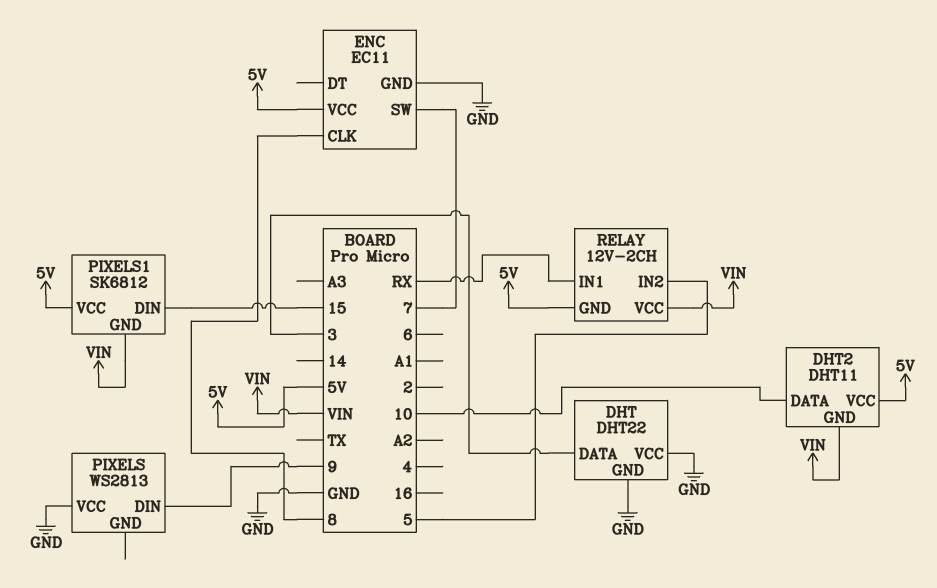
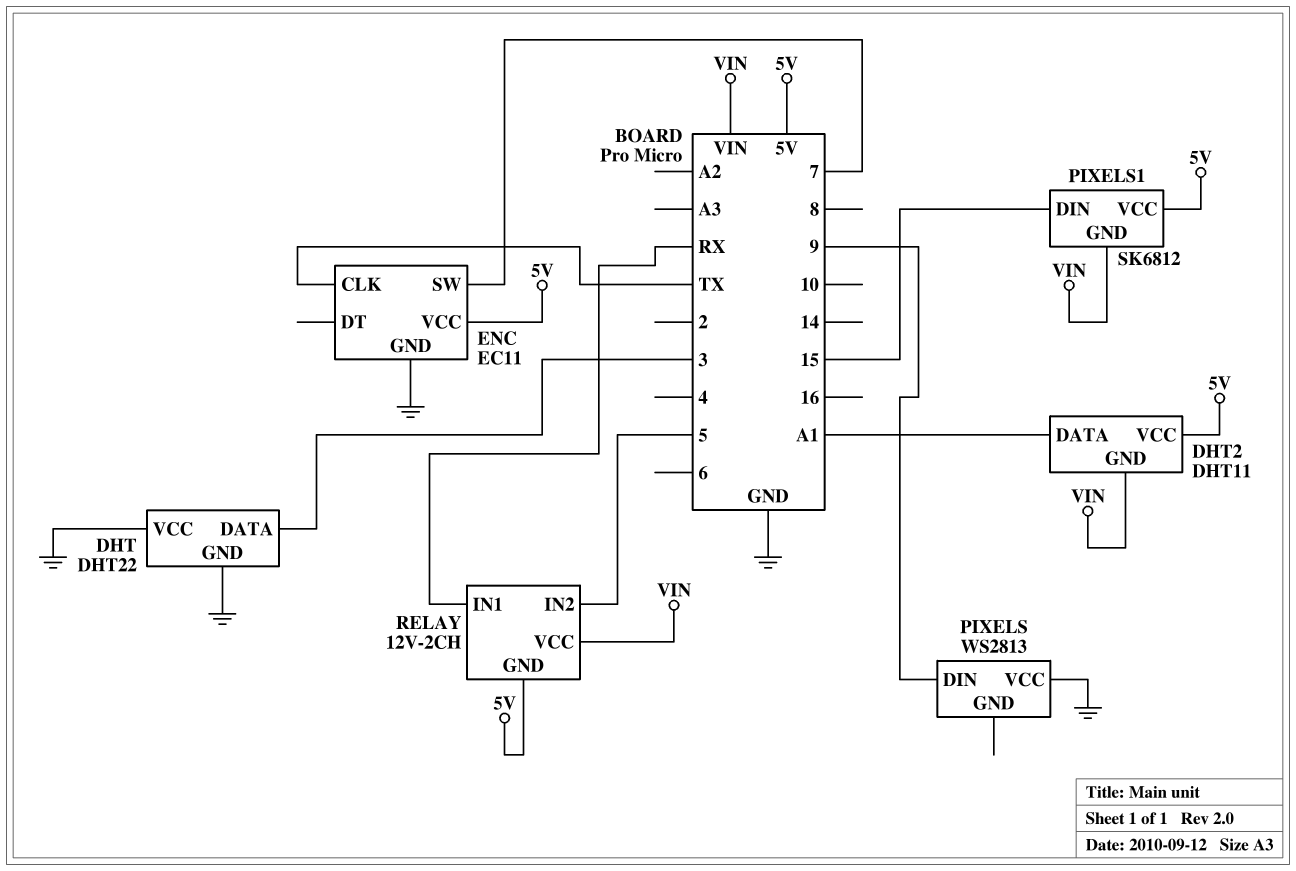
DHT2 pin DATA: 10 -> A1
ENC pin CLK: 8 -> TX

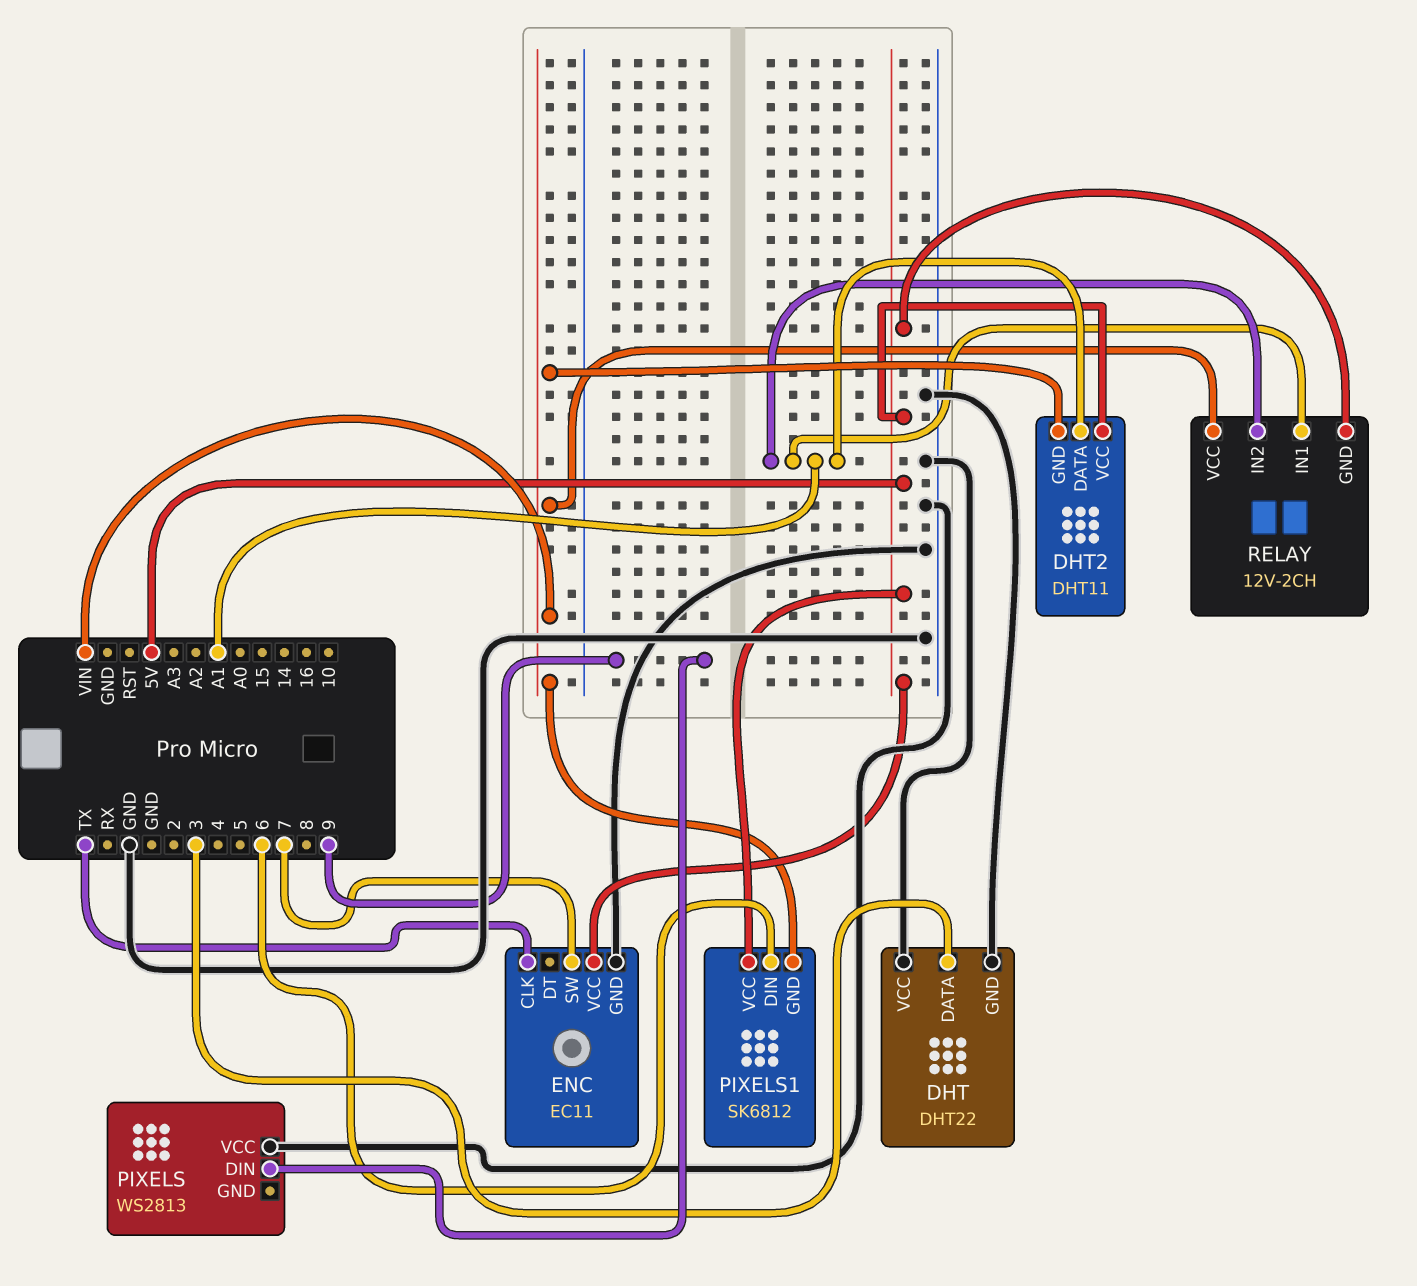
PIXELS1 pin DIN: 15 -> 6
RELAY pin IN1: RX -> A1
RELAY pin IN2: 5 -> A1

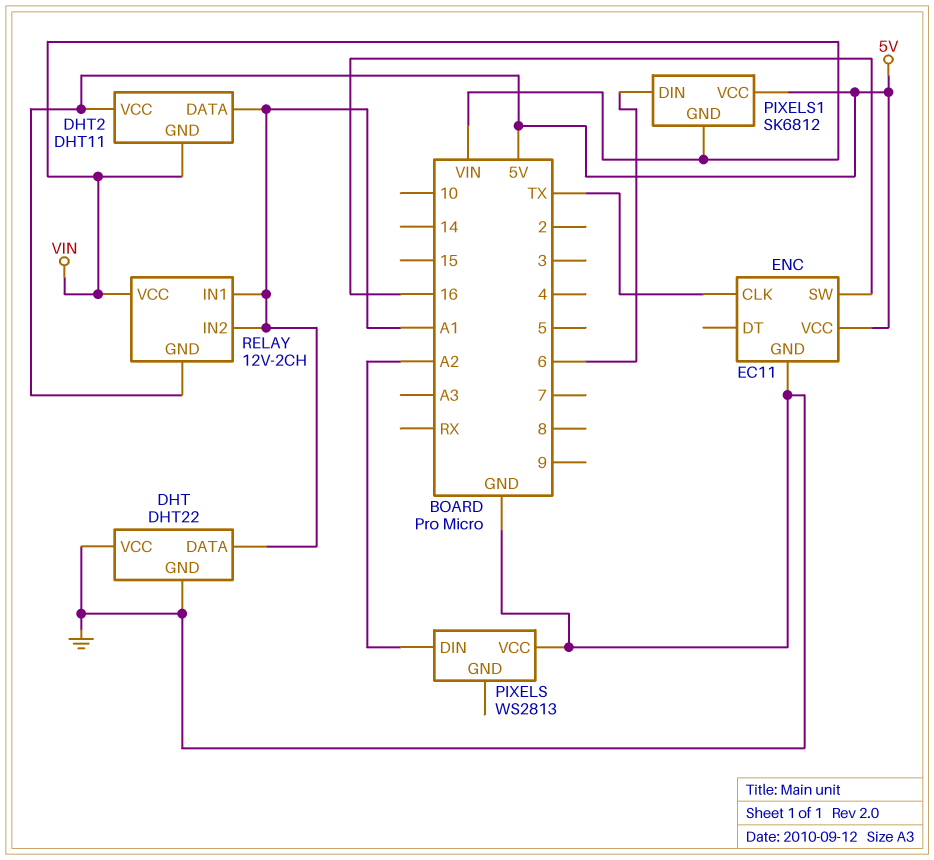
DHT pin DATA: 3 -> A1
ENC pin SW: 7 -> 16
PIXELS pin DIN: 9 -> A2

